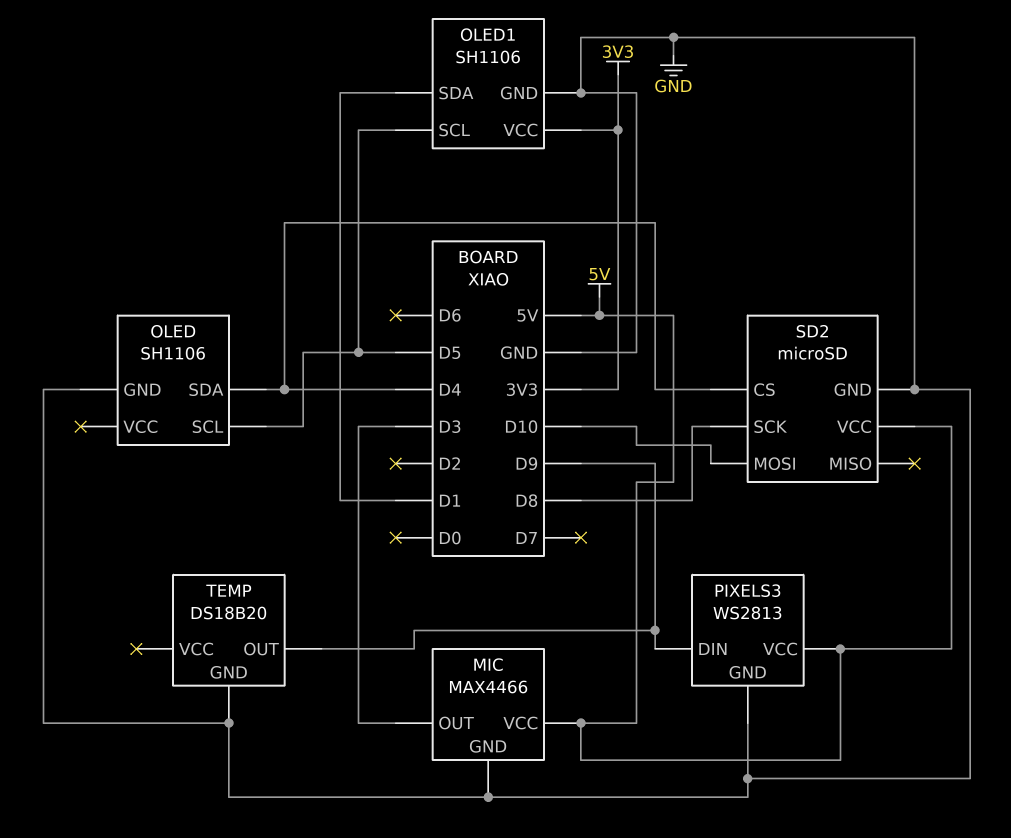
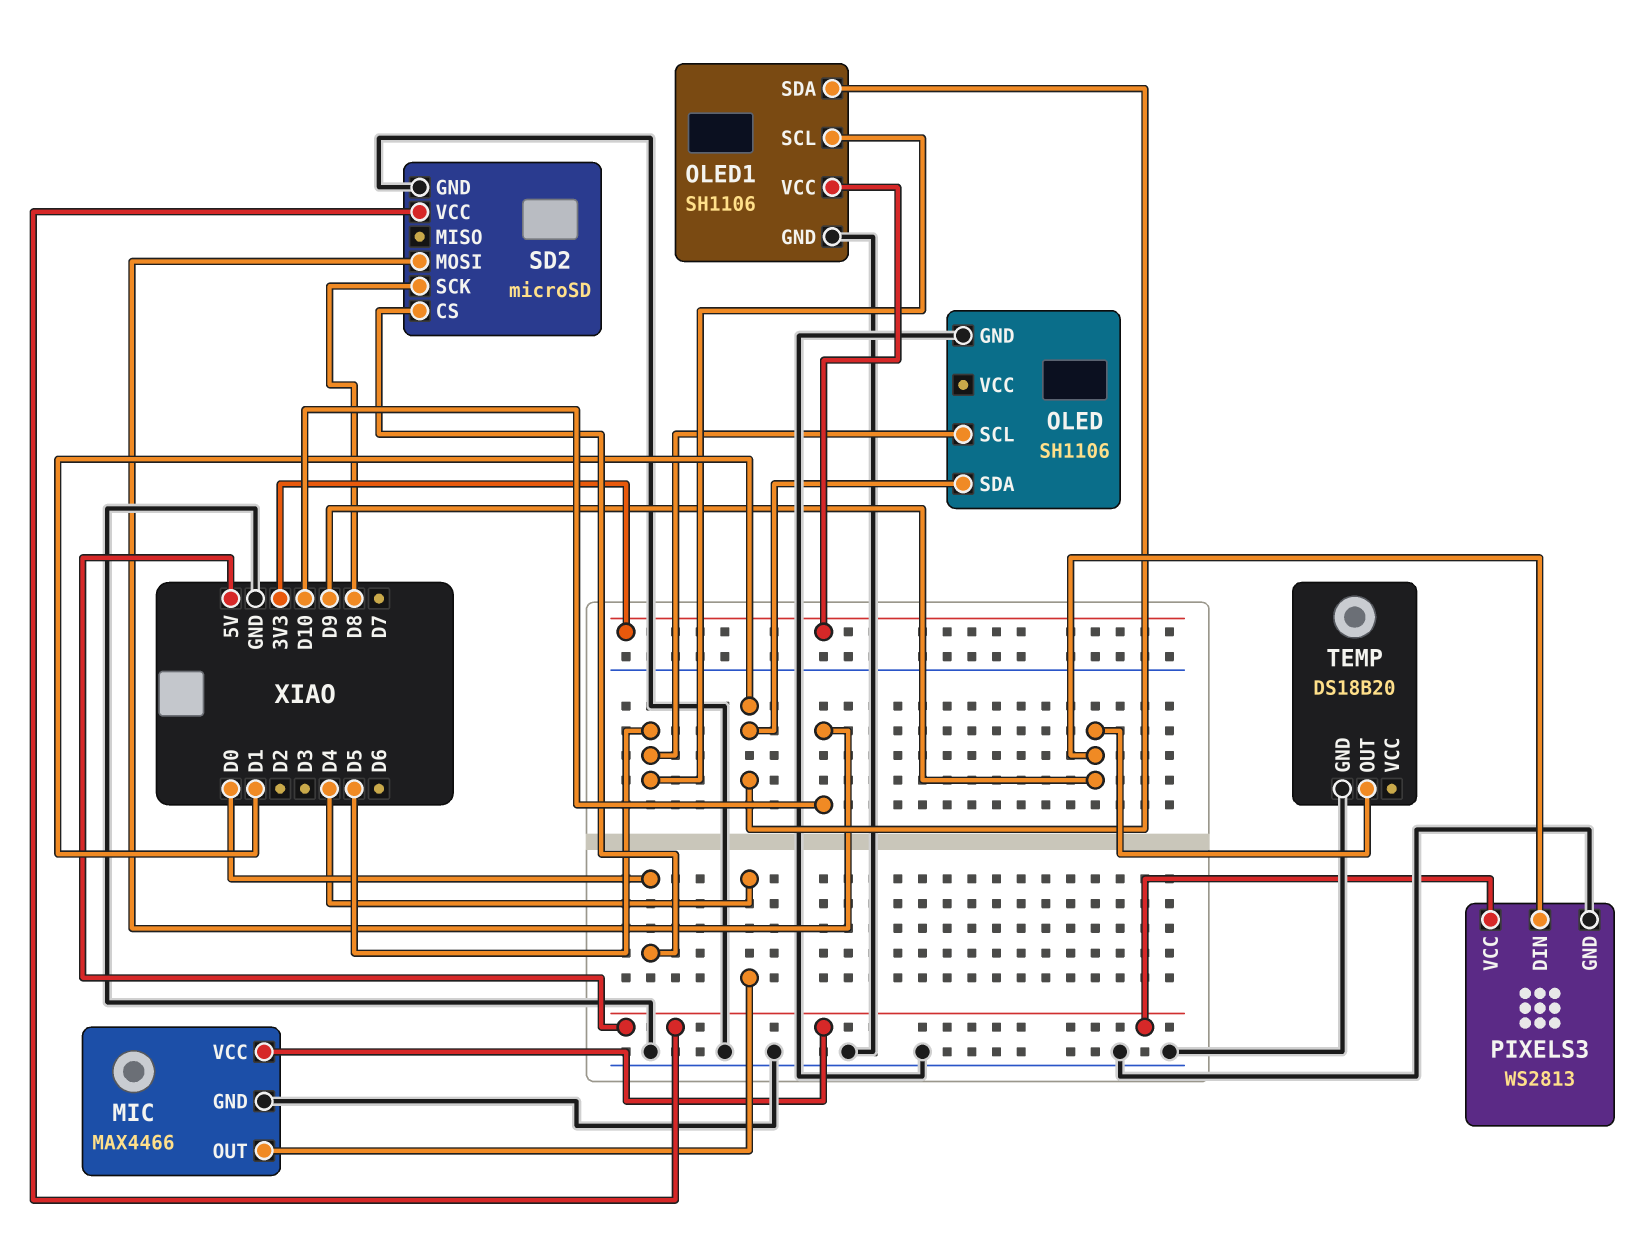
MIC pin OUT: D3 -> D4
OLED pin SDA: D4 -> D1
SD2 pin CS: D4 -> D0

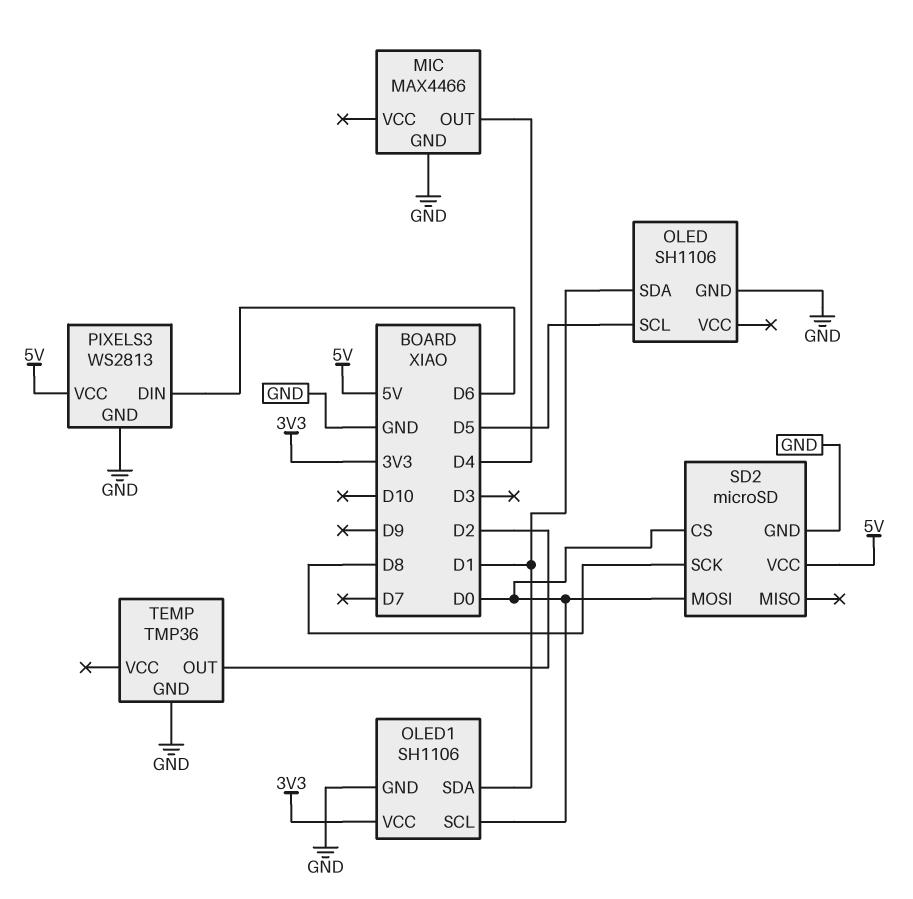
MIC pin VCC: 5V -> none
OLED1 pin SCL: D5 -> D0
PIXELS3 pin DIN: D9 -> D6
SD2 pin MOSI: D10 -> D0
TEMP: DS18B20 -> TMP36
TEMP pin OUT: D9 -> D2

